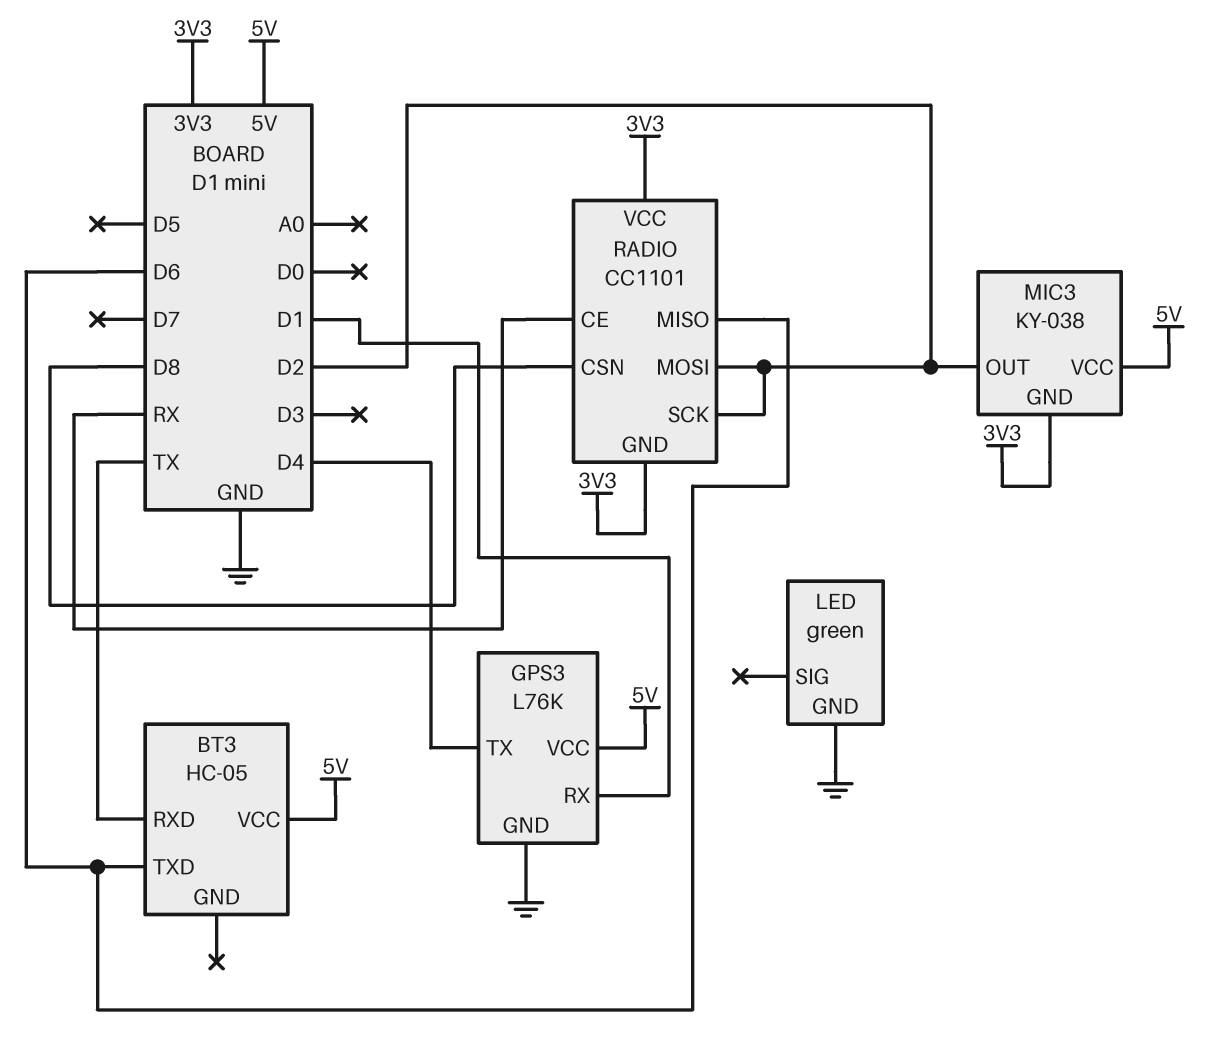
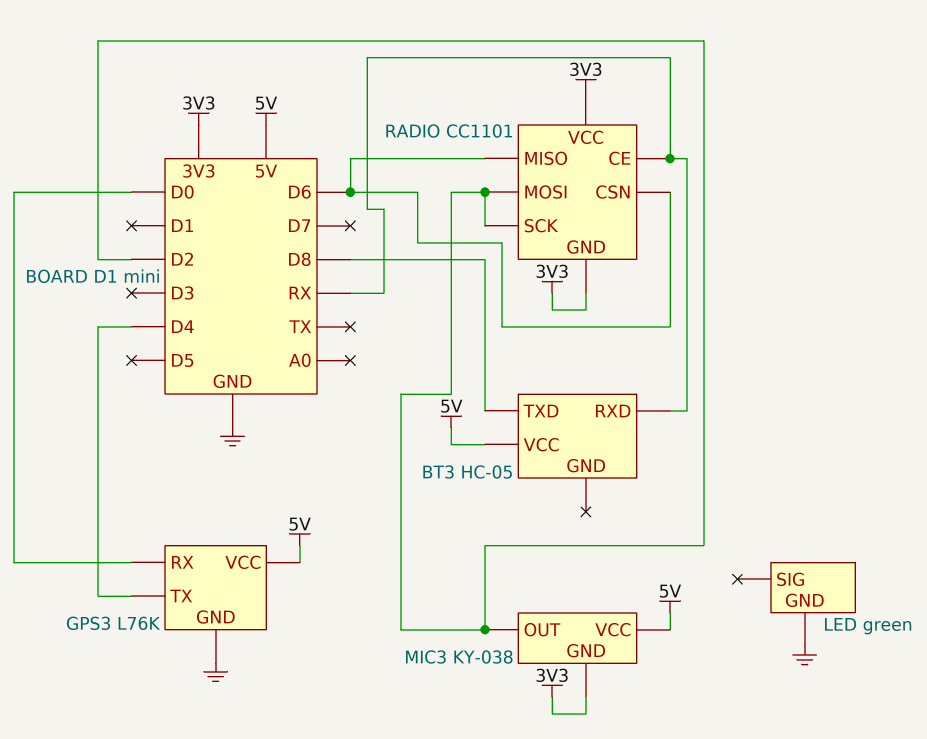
BT3 pin RXD: TX -> RX
BT3 pin TXD: D6 -> D8
GPS3 pin RX: D1 -> D0
RADIO pin CSN: D8 -> D6

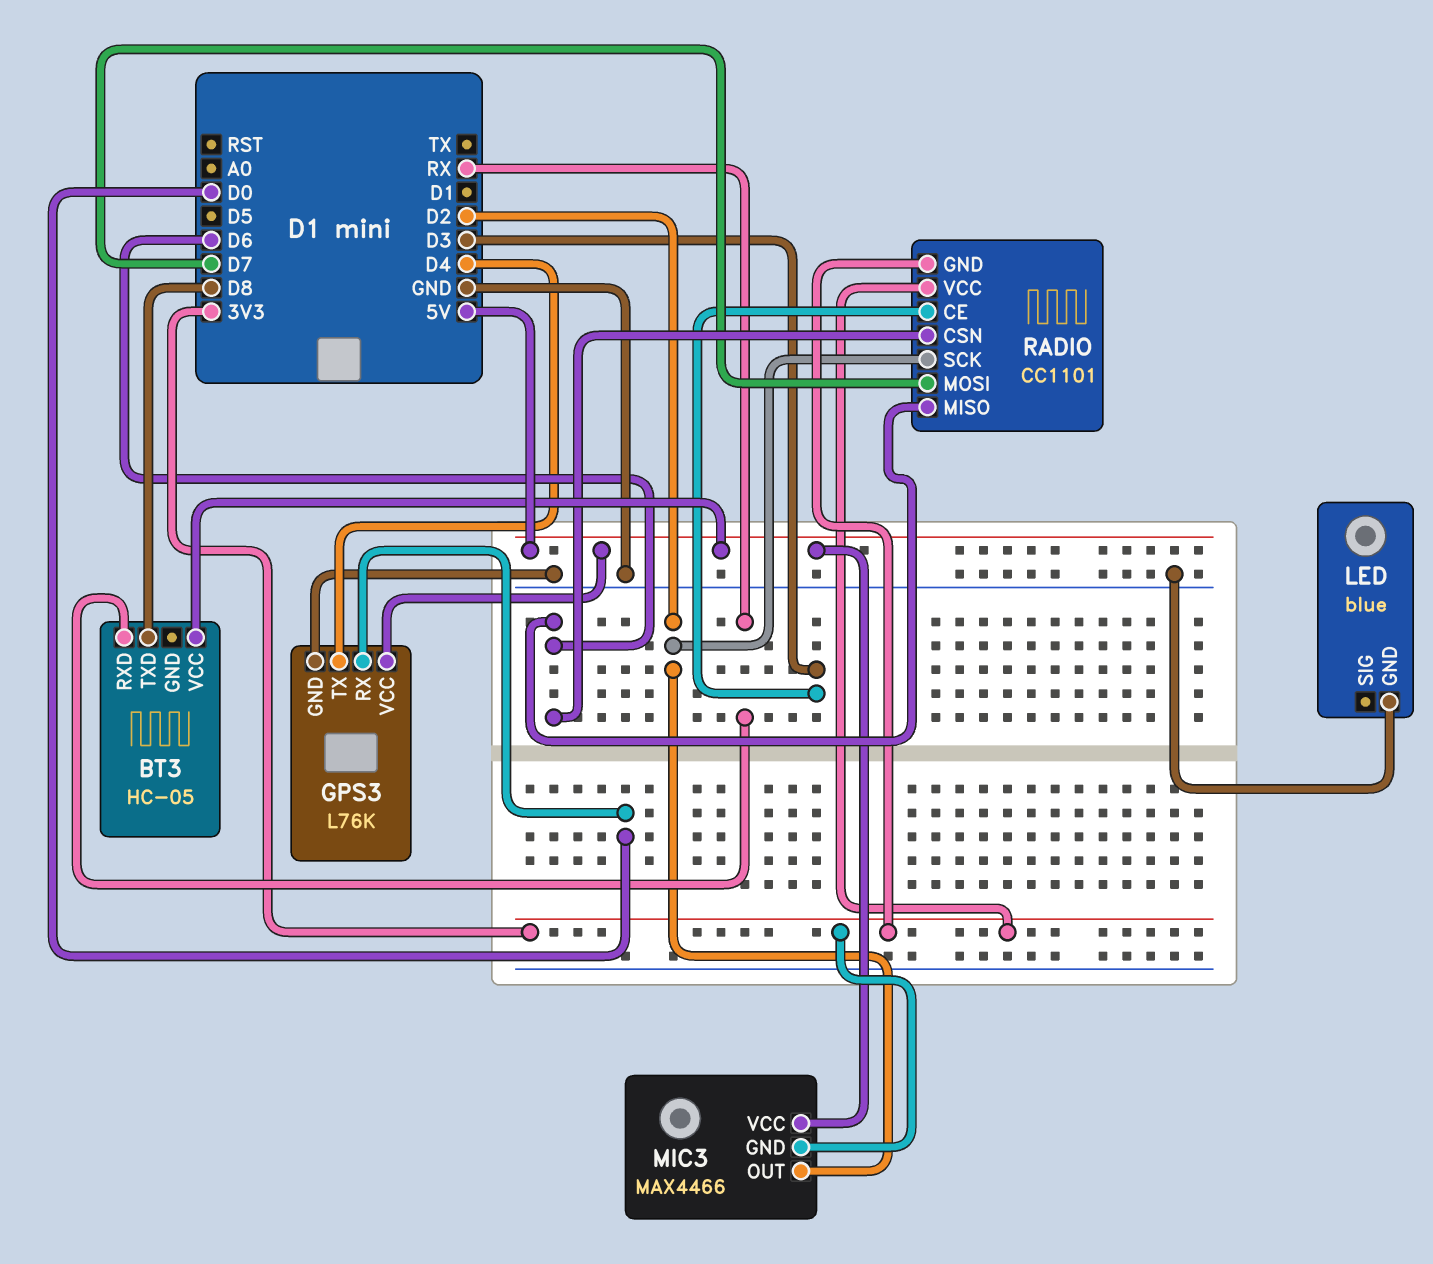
LED: green -> blue
MIC3: KY-038 -> MAX4466
RADIO pin CE: RX -> D3
RADIO pin MOSI: D2 -> D7

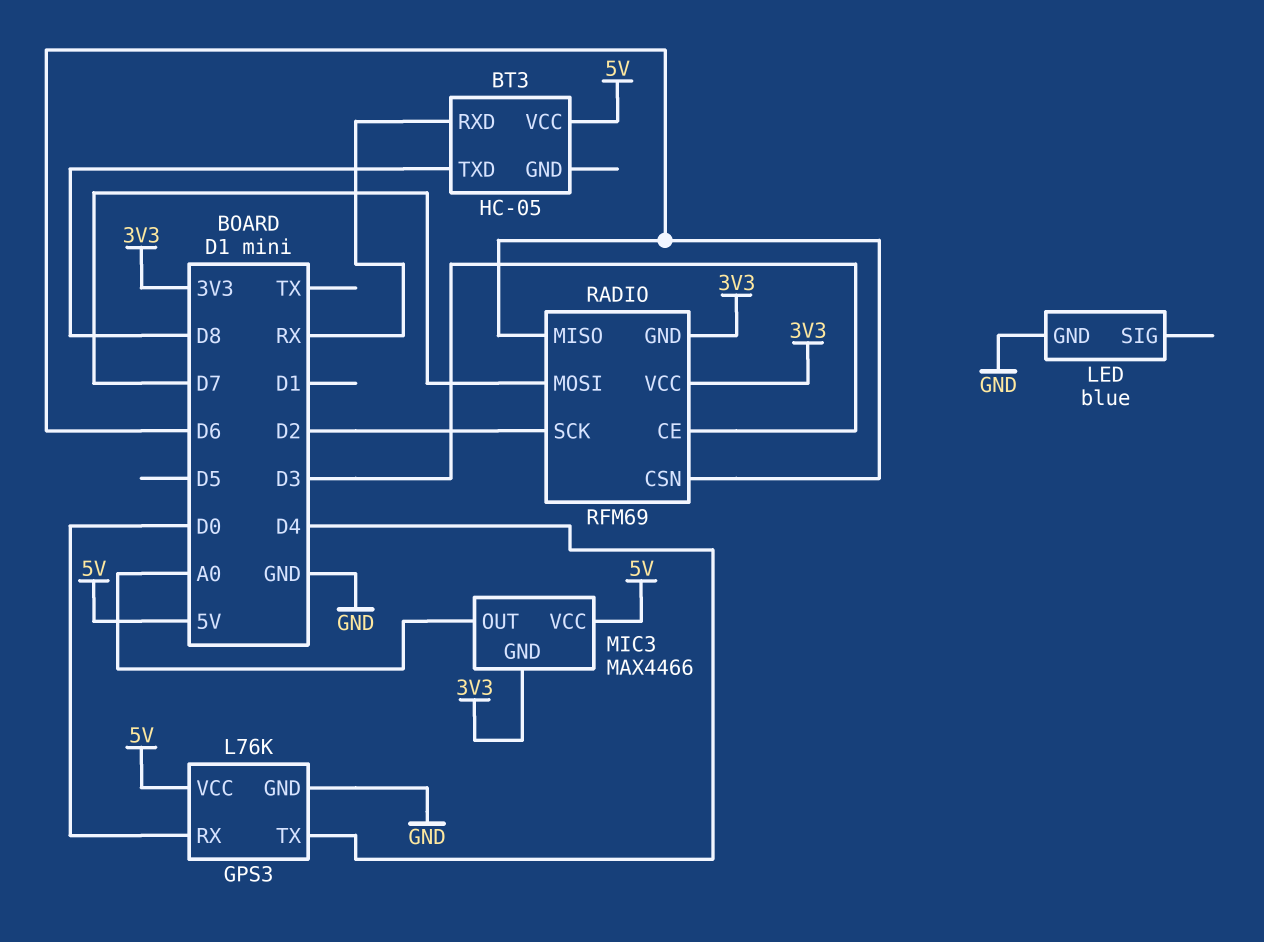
MIC3 pin OUT: D2 -> A0
RADIO: CC1101 -> RFM69

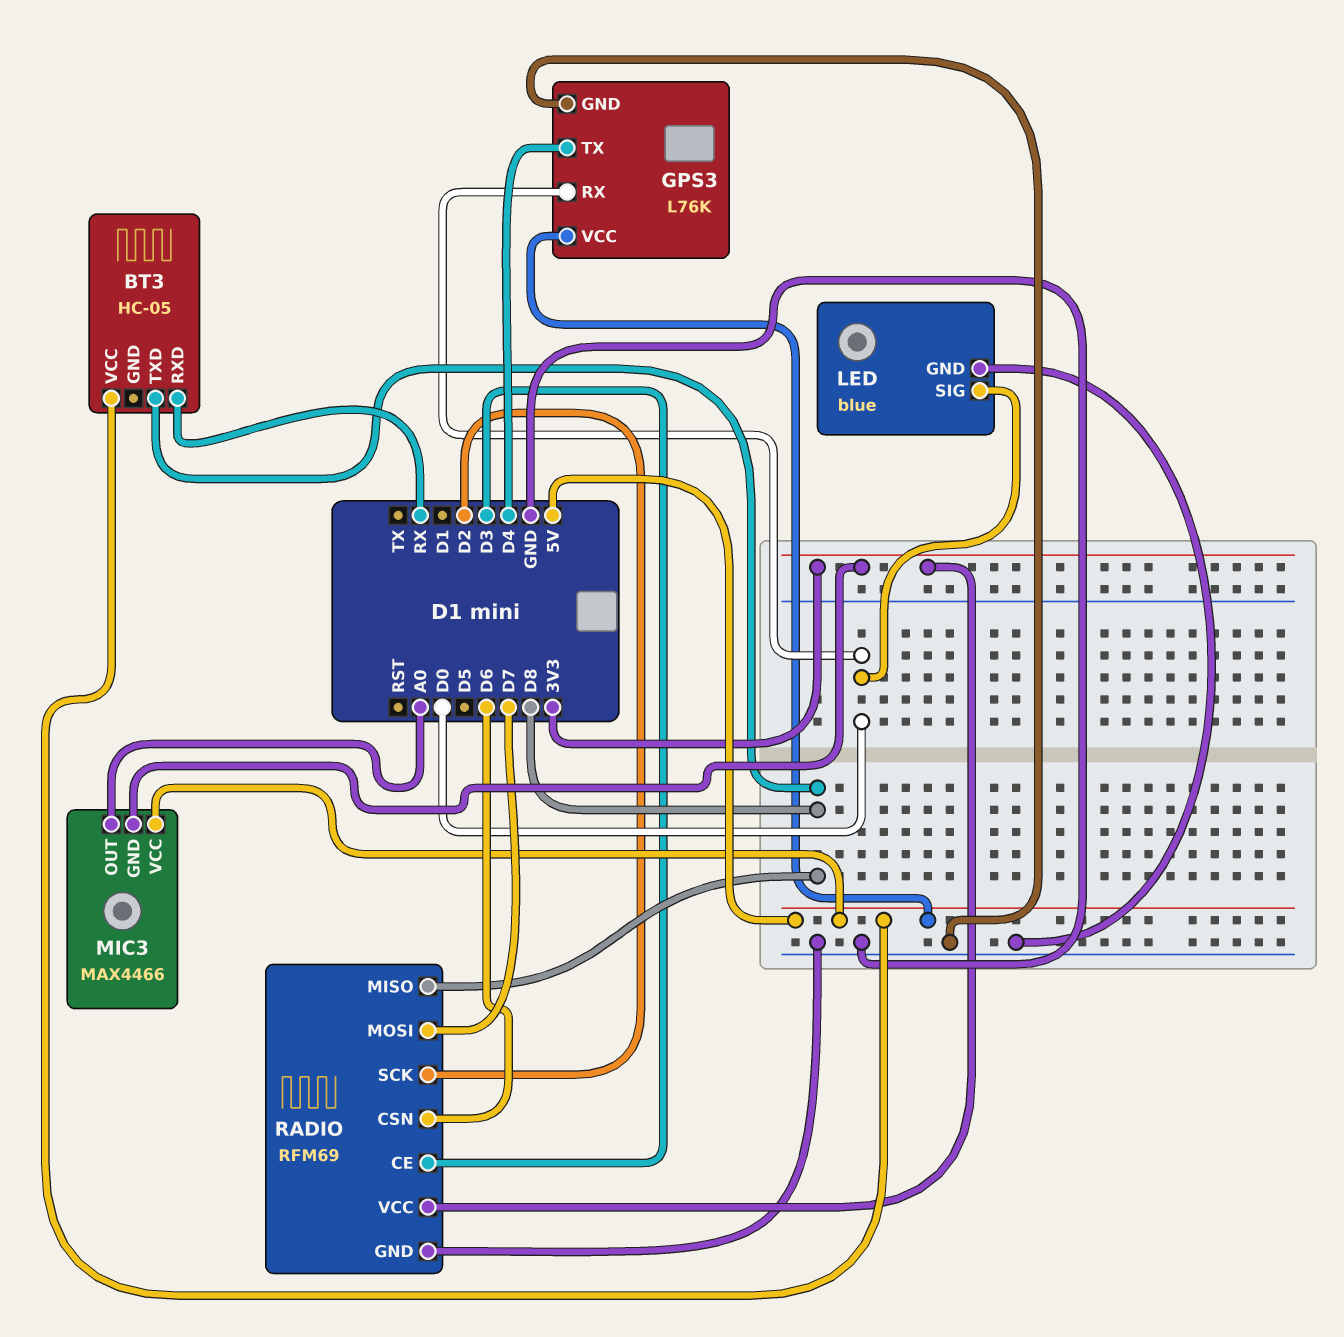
LED pin SIG: none -> D0
RADIO pin GND: 3V3 -> GND
RADIO pin MISO: D6 -> D8

